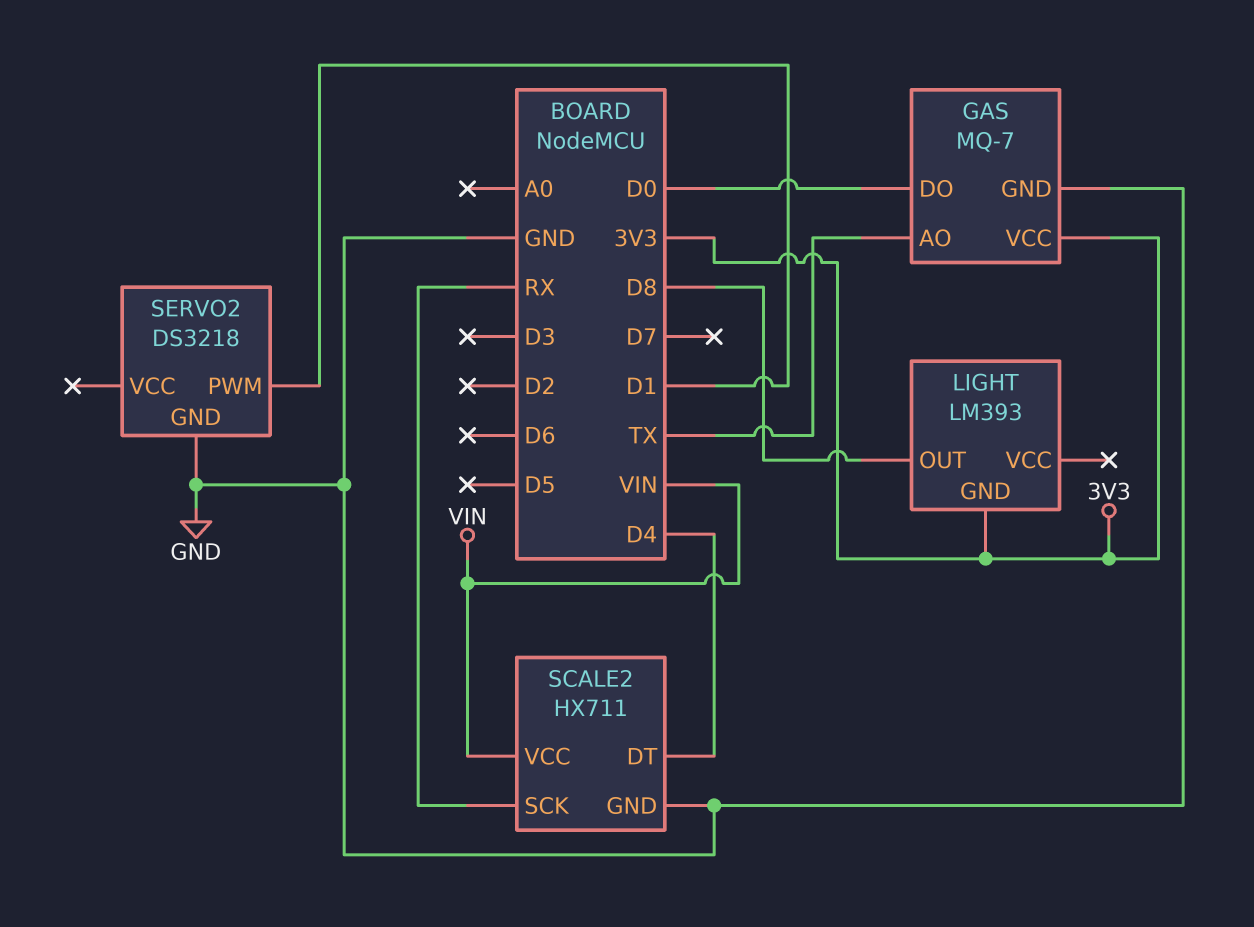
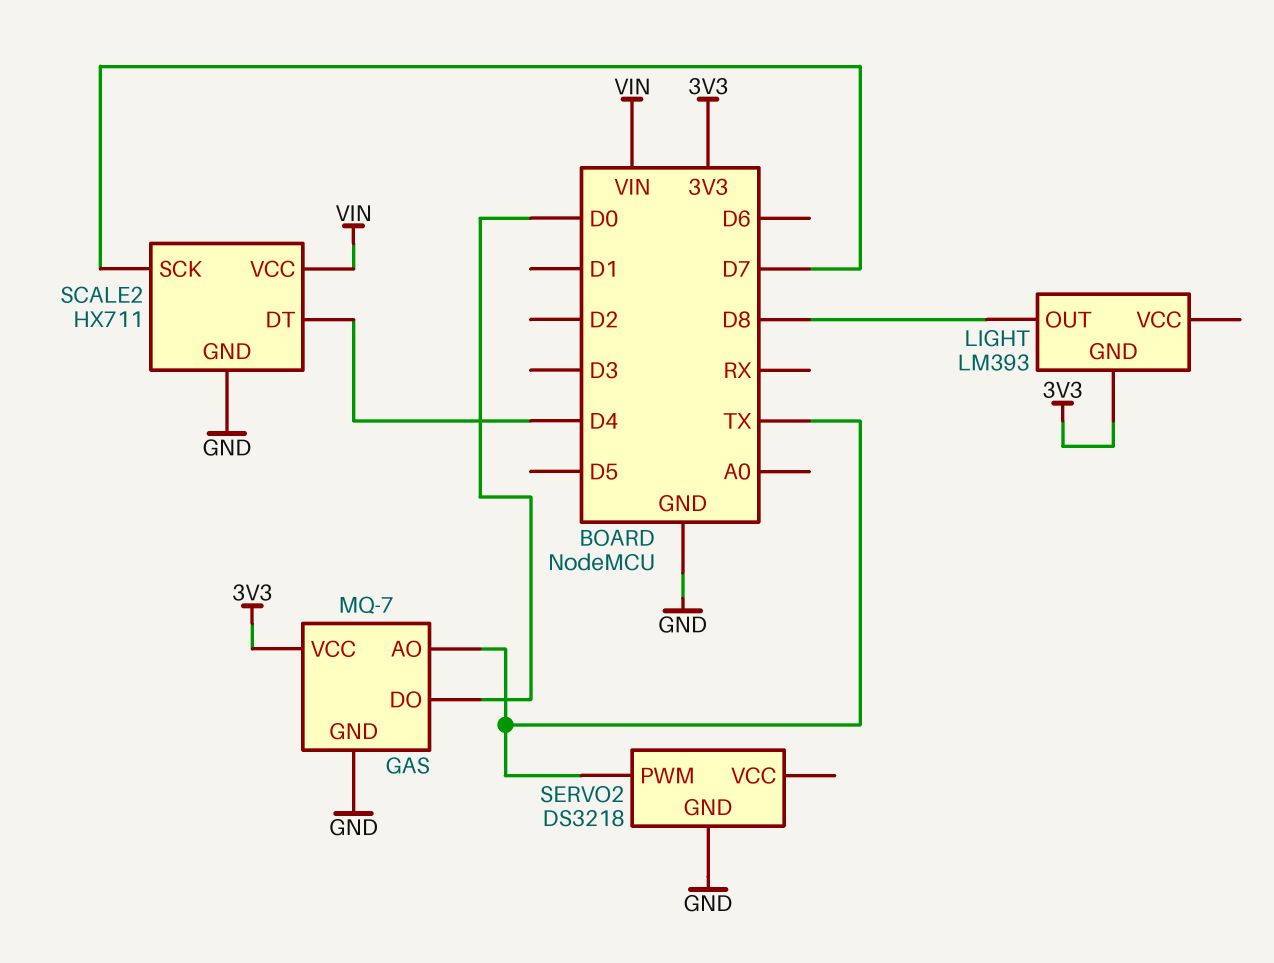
SCALE2 pin SCK: RX -> D7
SERVO2 pin PWM: D1 -> TX

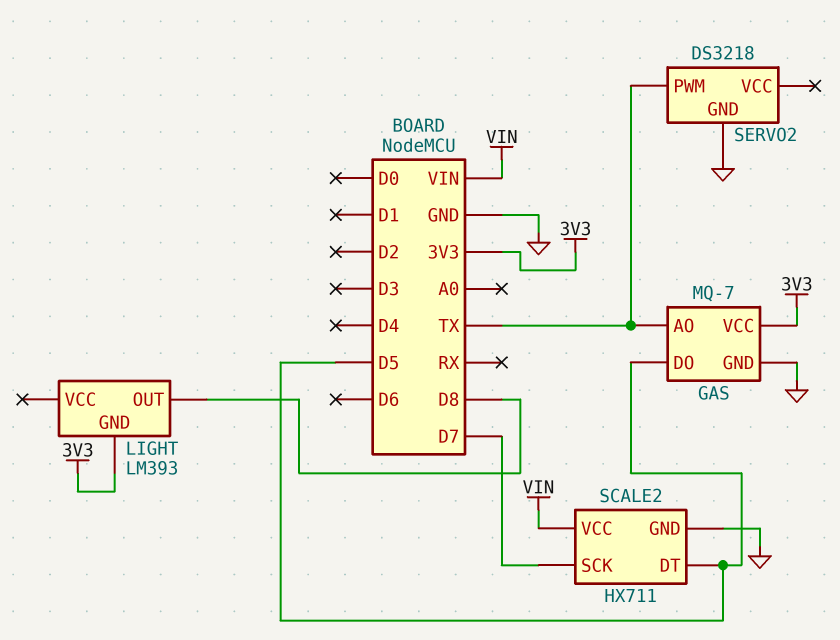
GAS pin DO: D0 -> D5
SCALE2 pin DT: D4 -> D5

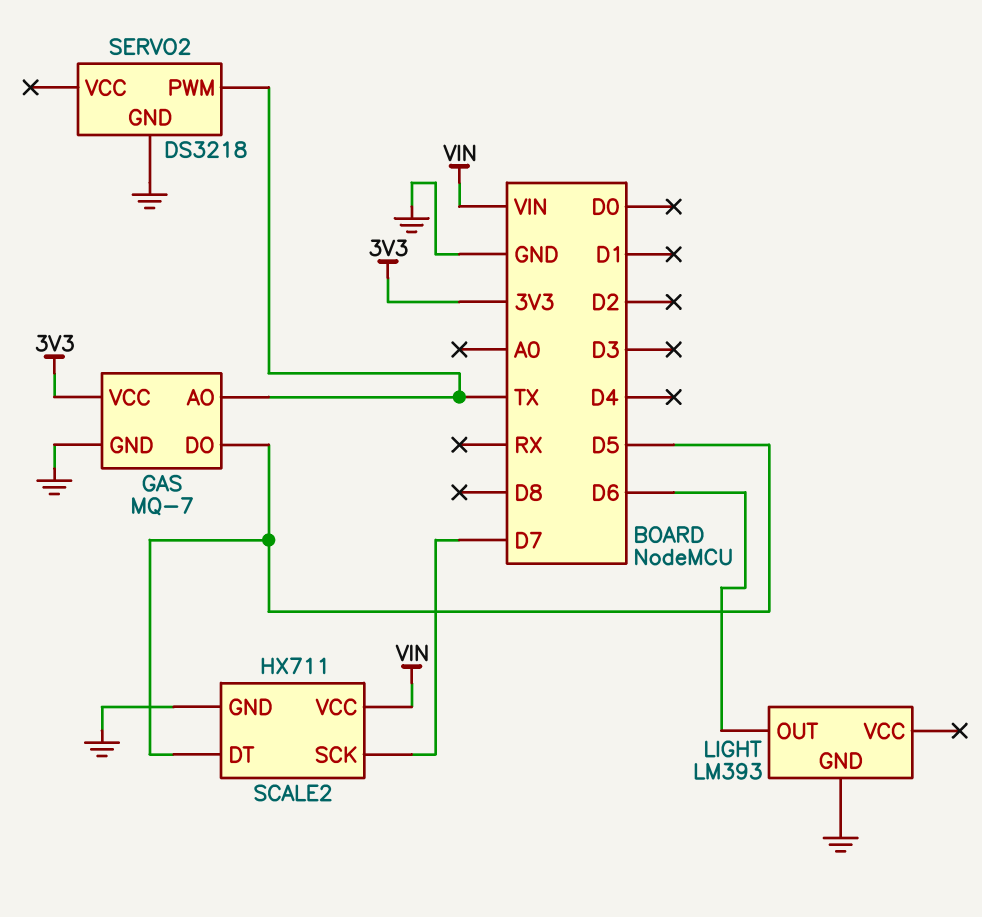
LIGHT pin GND: 3V3 -> GND
LIGHT pin OUT: D8 -> D6

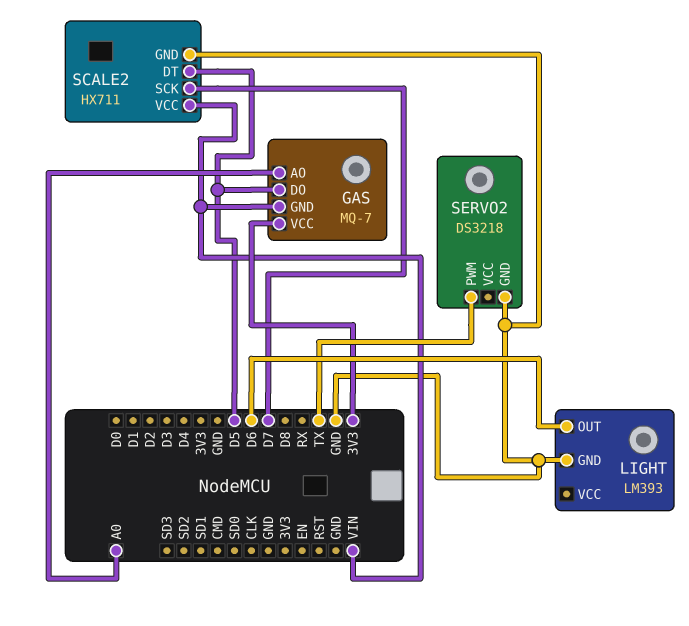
GAS pin AO: TX -> A0
GAS pin GND: GND -> VIN

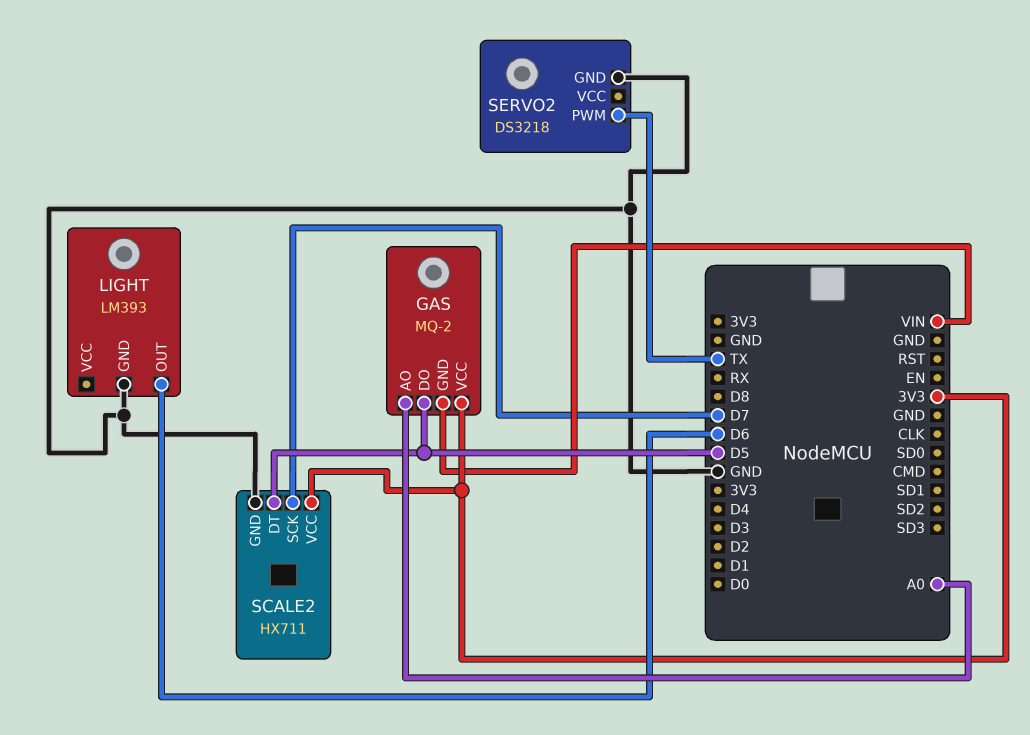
GAS: MQ-7 -> MQ-2
SCALE2 pin VCC: VIN -> 3V3

